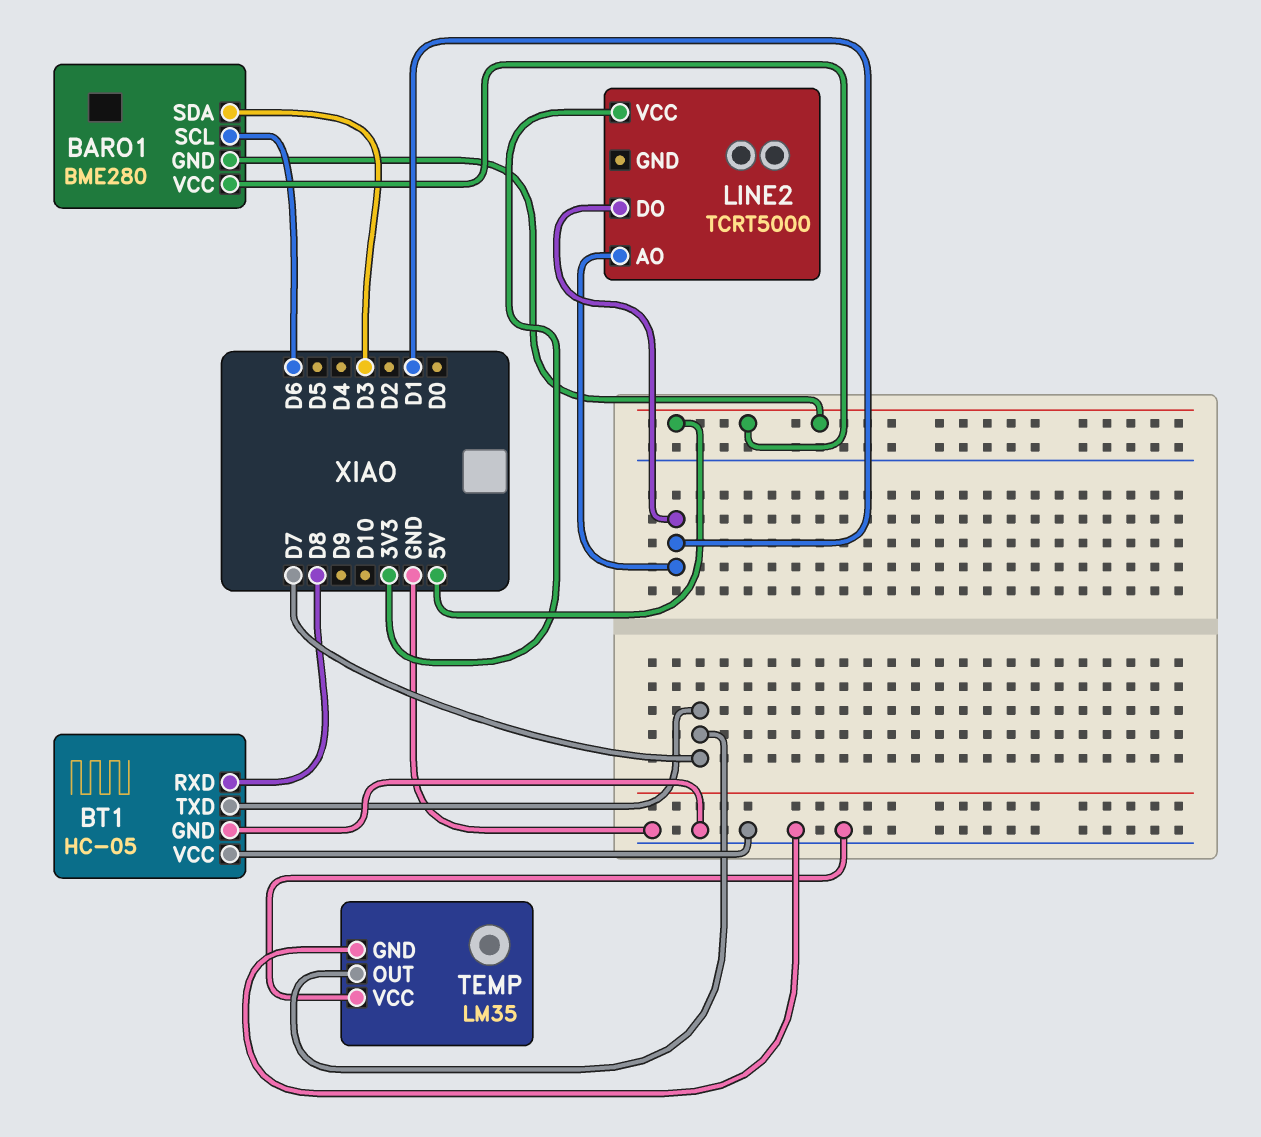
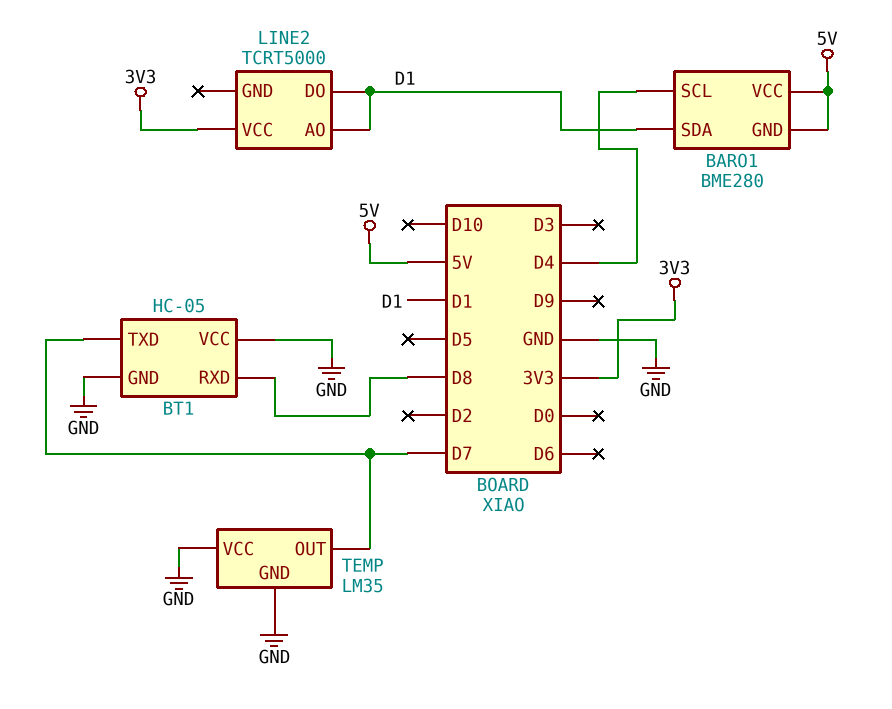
BARO1 pin SCL: D6 -> D4
BARO1 pin SDA: D3 -> D1

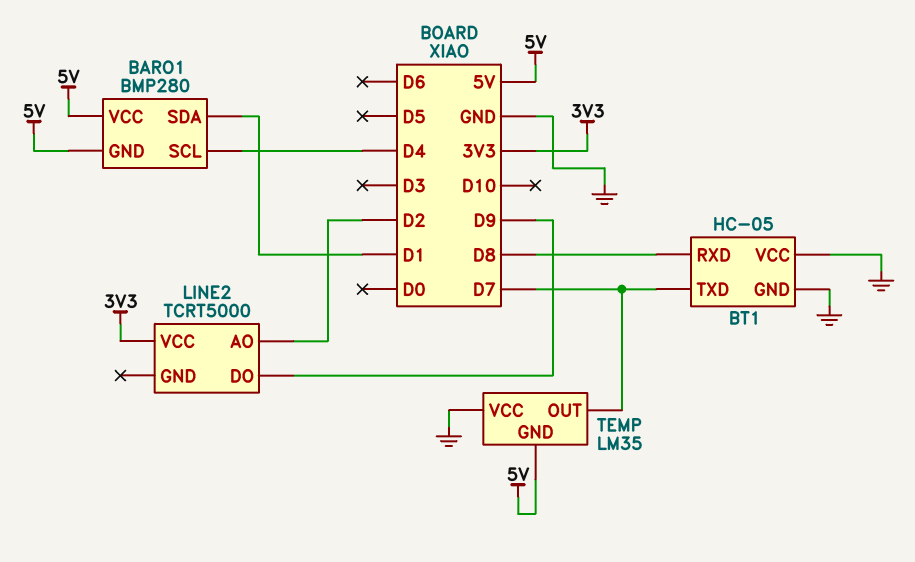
BARO1: BME280 -> BMP280
LINE2 pin AO: D1 -> D2
LINE2 pin DO: D1 -> D9
TEMP pin GND: GND -> 5V

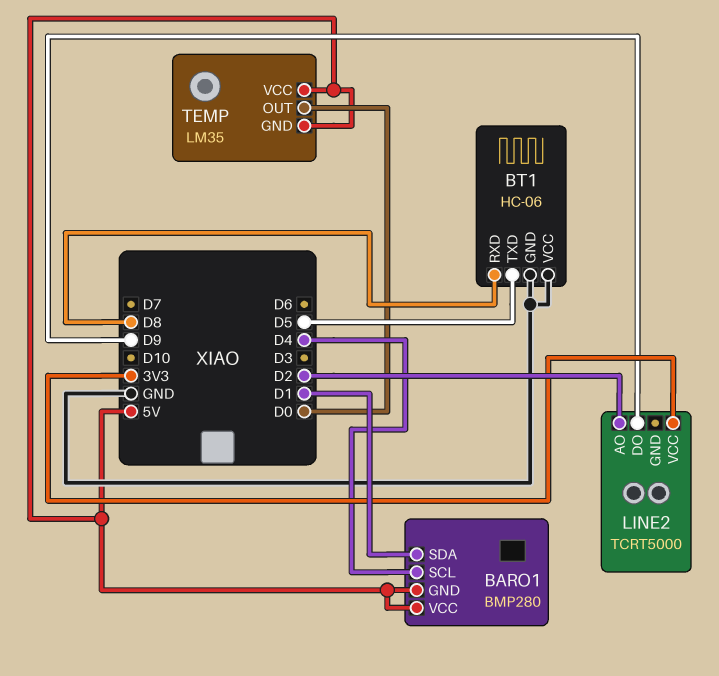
BT1: HC-05 -> HC-06
BT1 pin TXD: D7 -> D5
TEMP pin OUT: D7 -> D0
TEMP pin VCC: GND -> 5V

